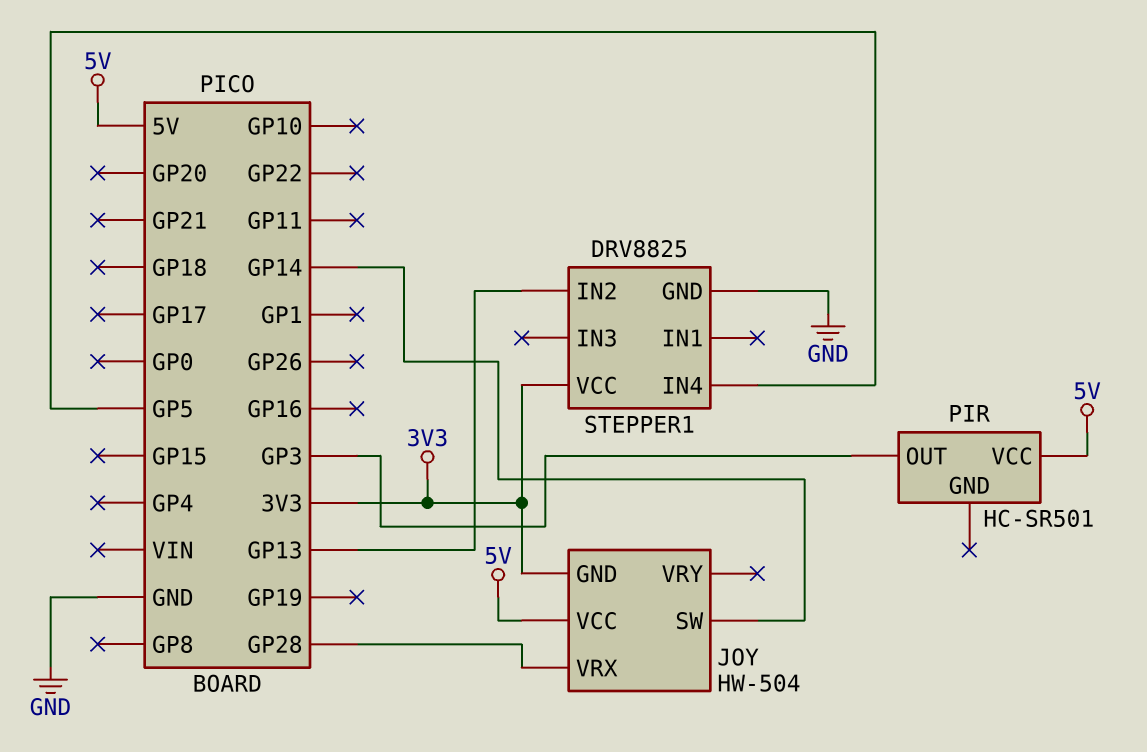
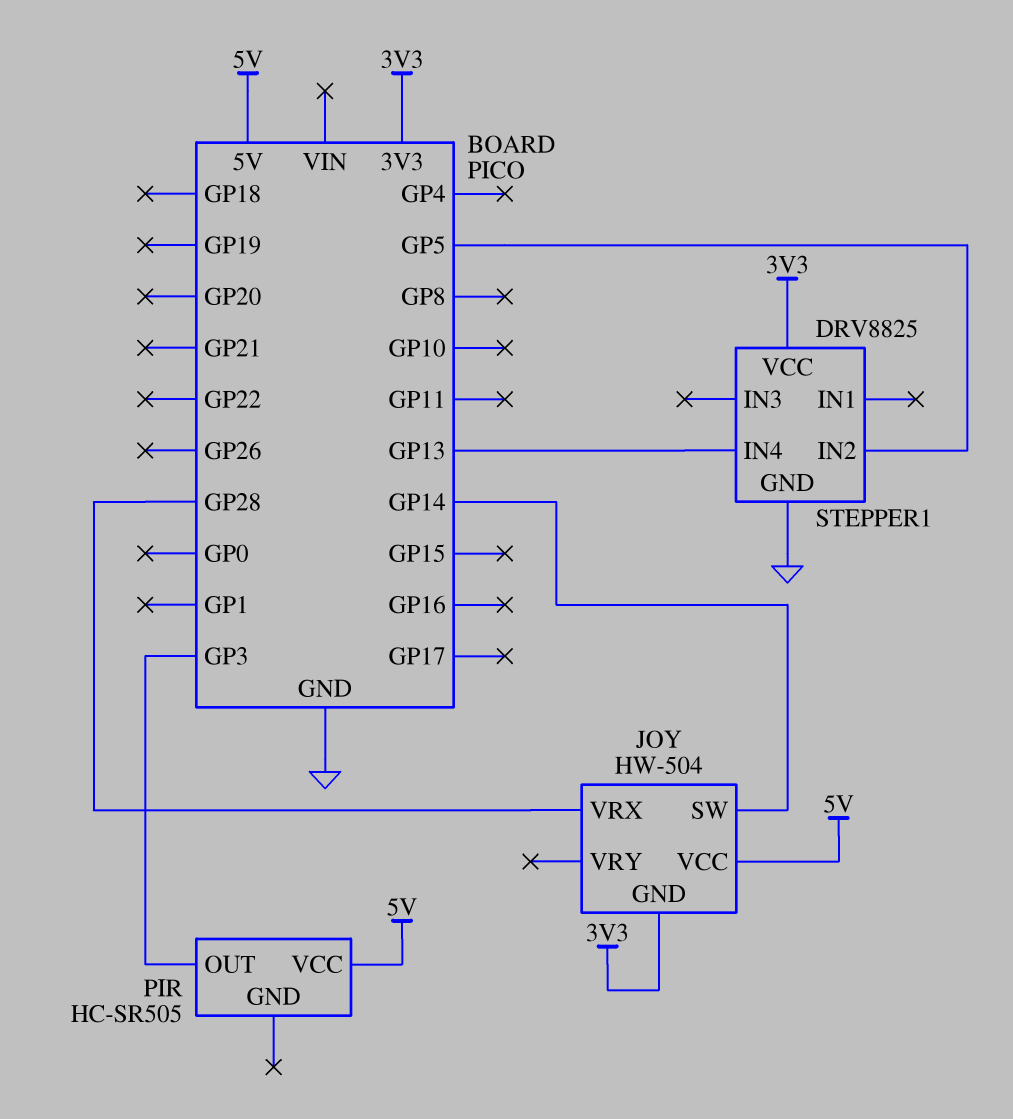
PIR: HC-SR501 -> HC-SR505
STEPPER1 pin IN2: GP13 -> GP5
STEPPER1 pin IN4: GP5 -> GP13

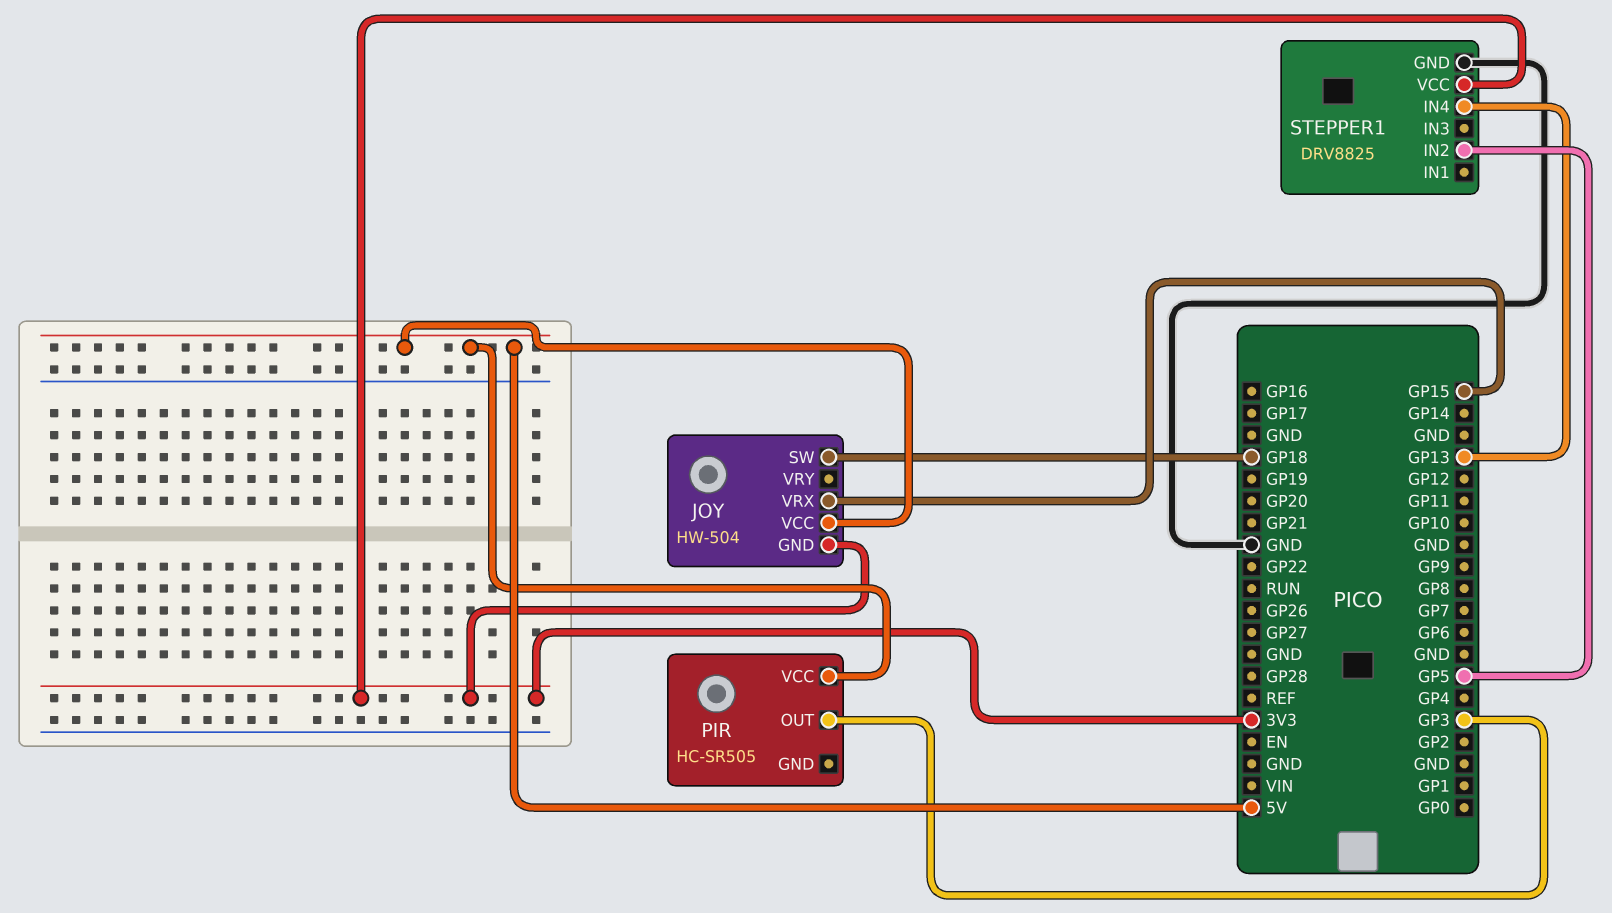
JOY pin SW: GP14 -> GP18
JOY pin VRX: GP28 -> GP15

